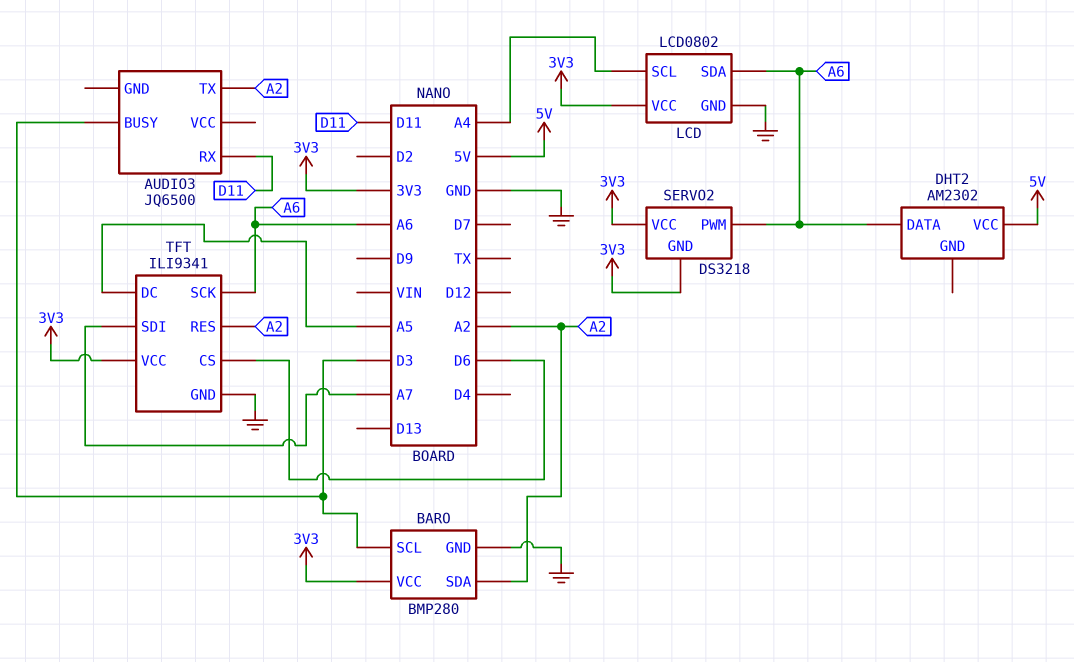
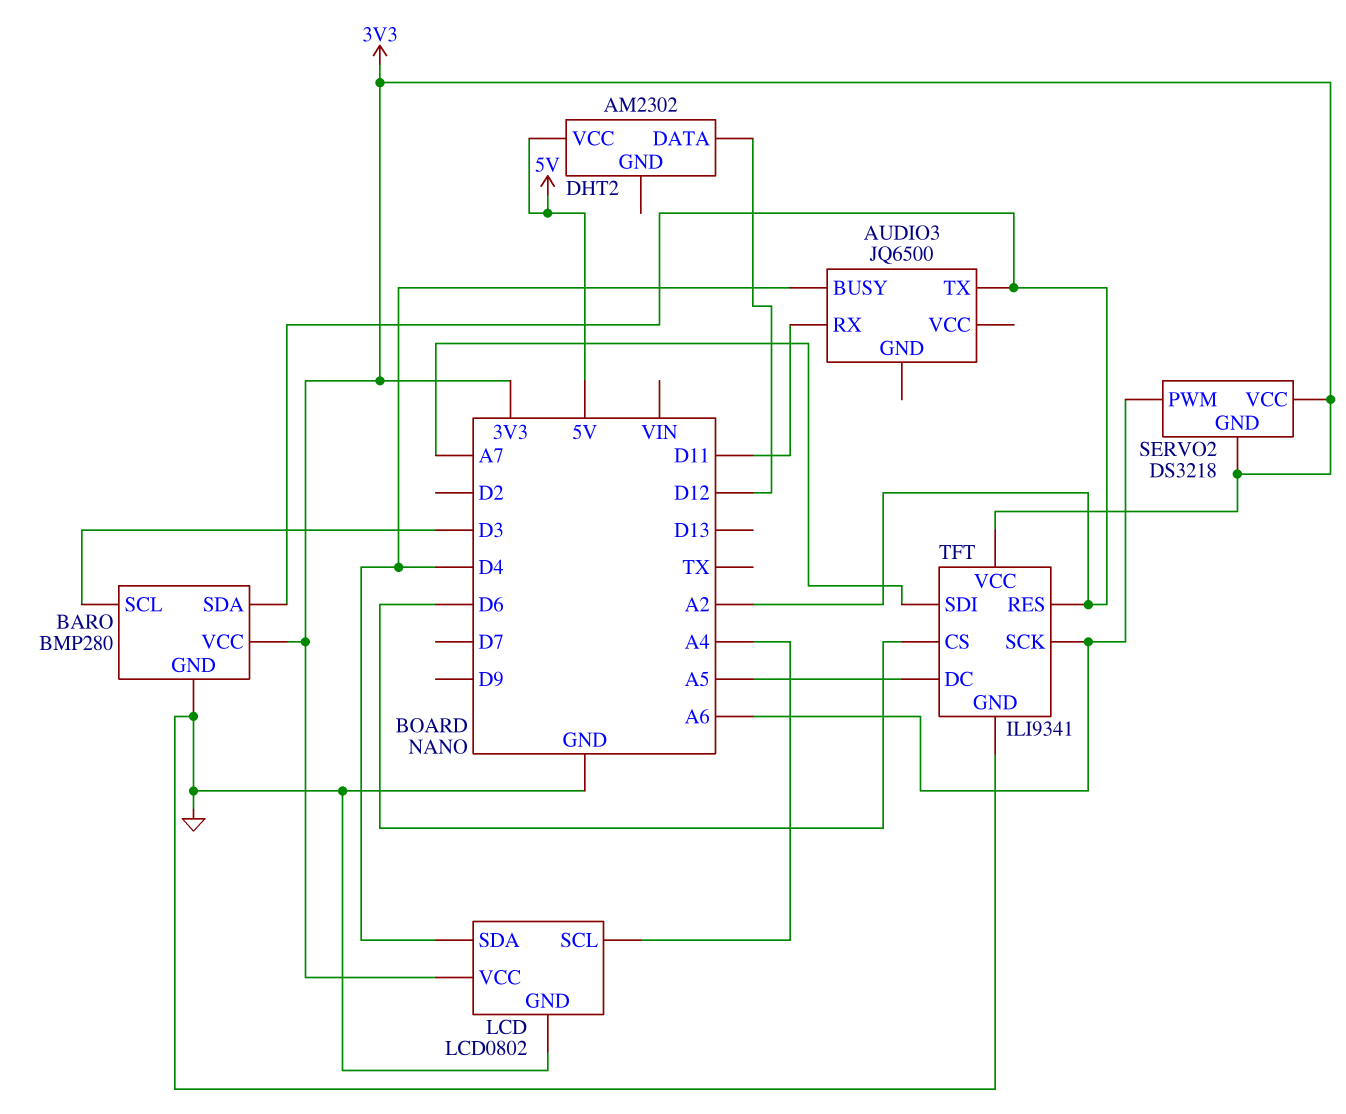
AUDIO3 pin BUSY: D3 -> D4
DHT2 pin DATA: A6 -> D12
LCD pin SDA: A6 -> D4

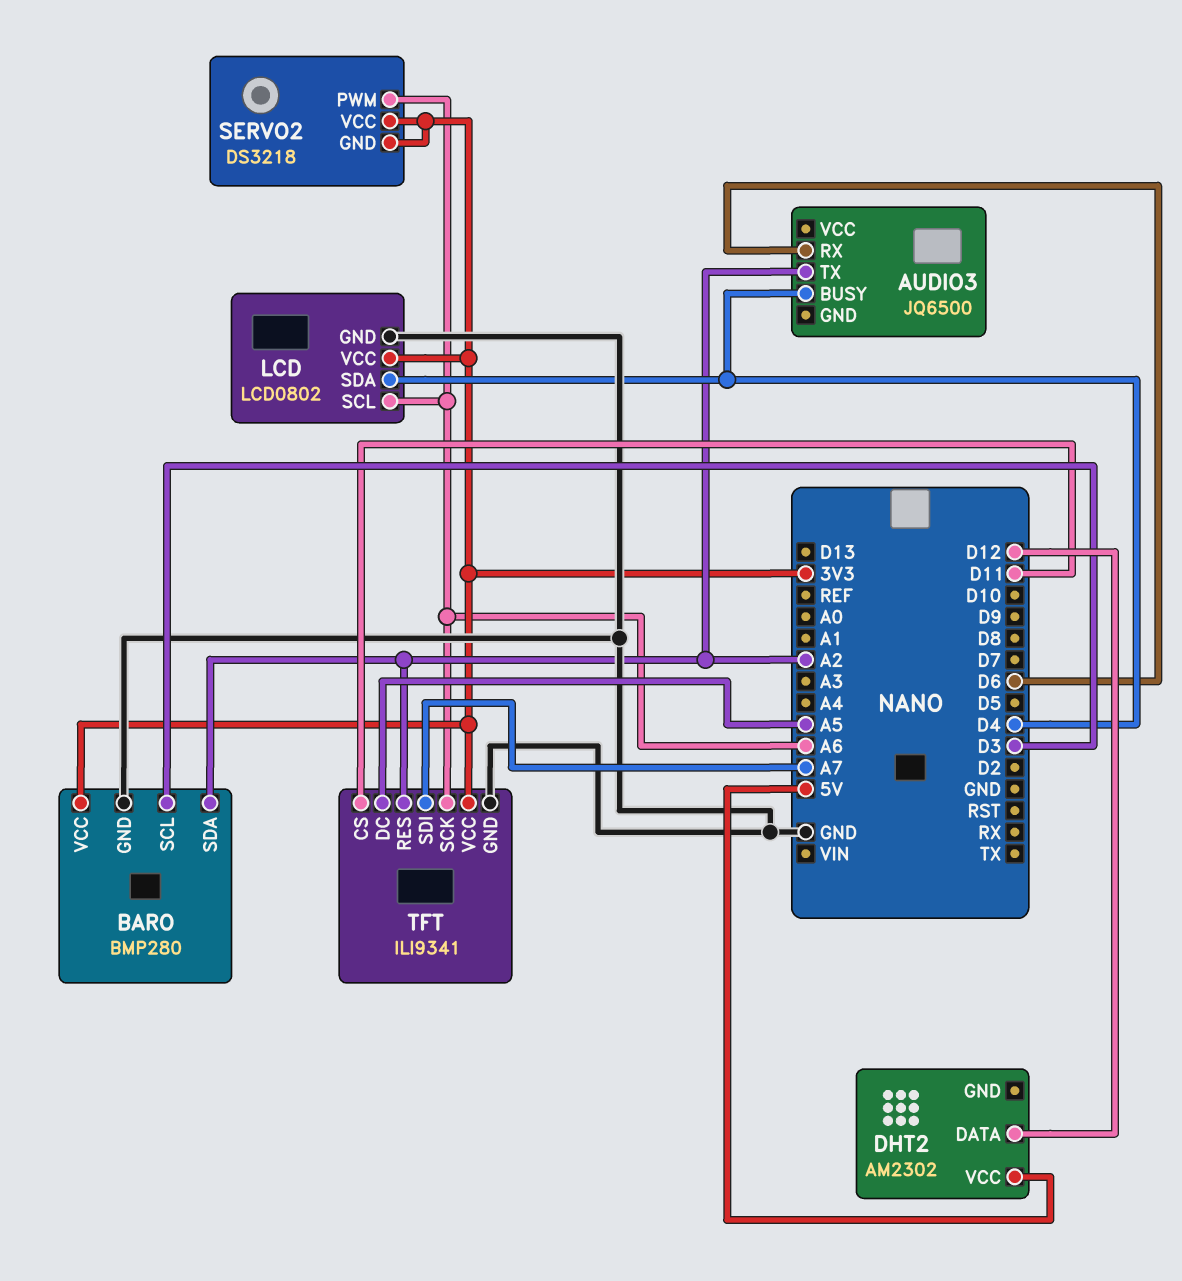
AUDIO3 pin RX: D11 -> D6
LCD pin SCL: A4 -> A6
TFT pin CS: D6 -> D11

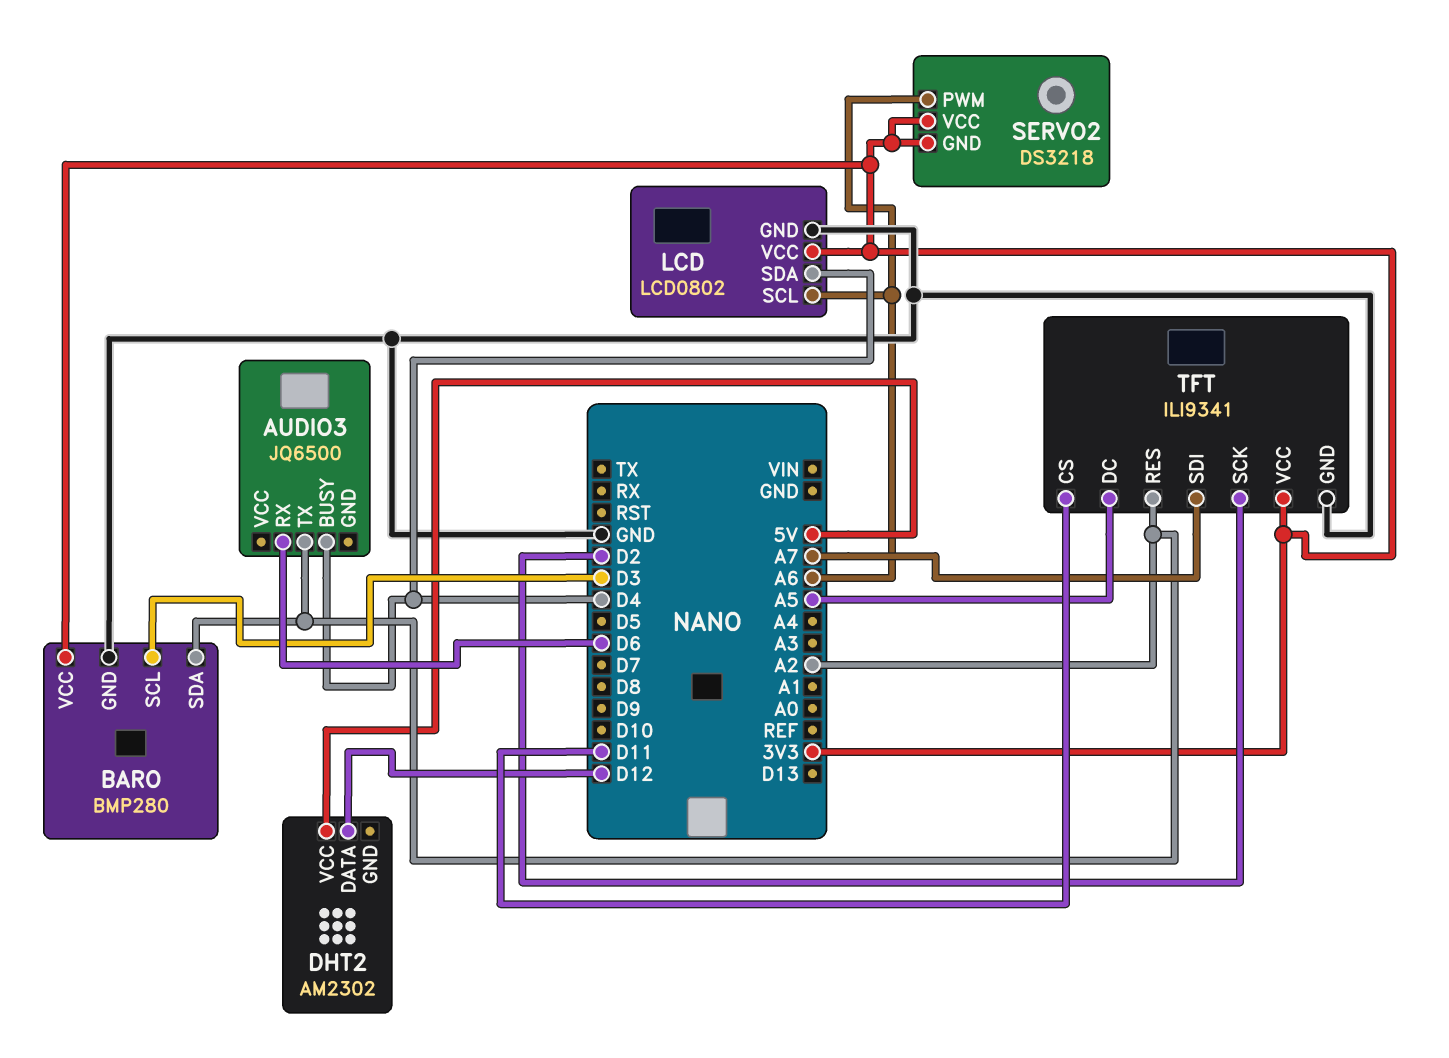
TFT pin SCK: A6 -> D2

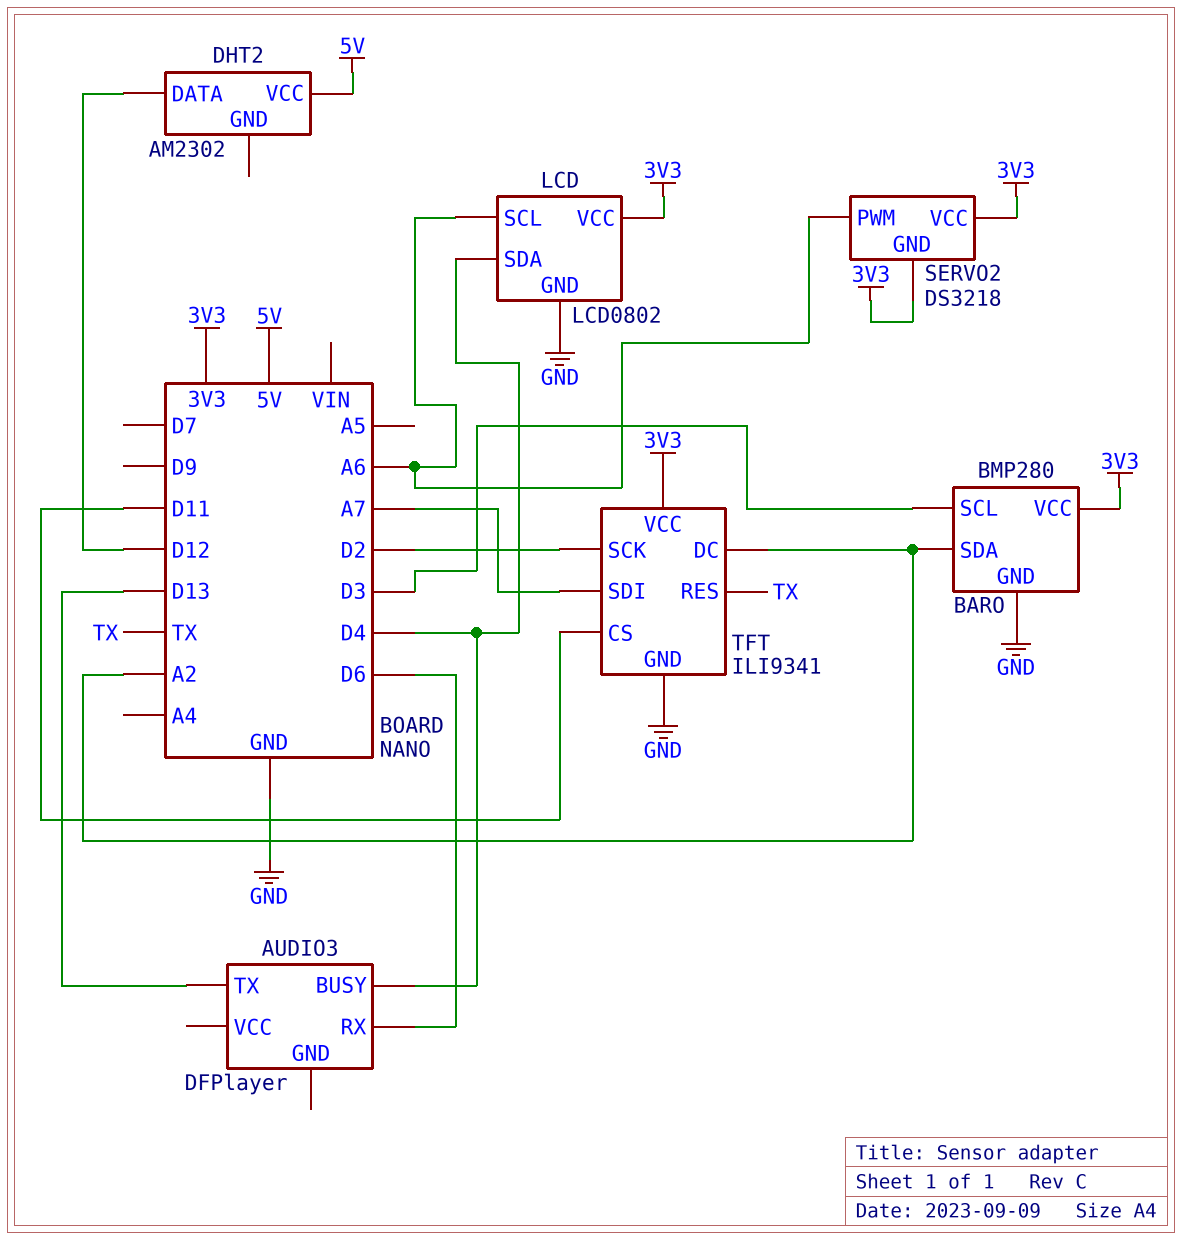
AUDIO3: JQ6500 -> DFPlayer
AUDIO3 pin TX: A2 -> D13
TFT pin DC: A5 -> A2
TFT pin RES: A2 -> TX

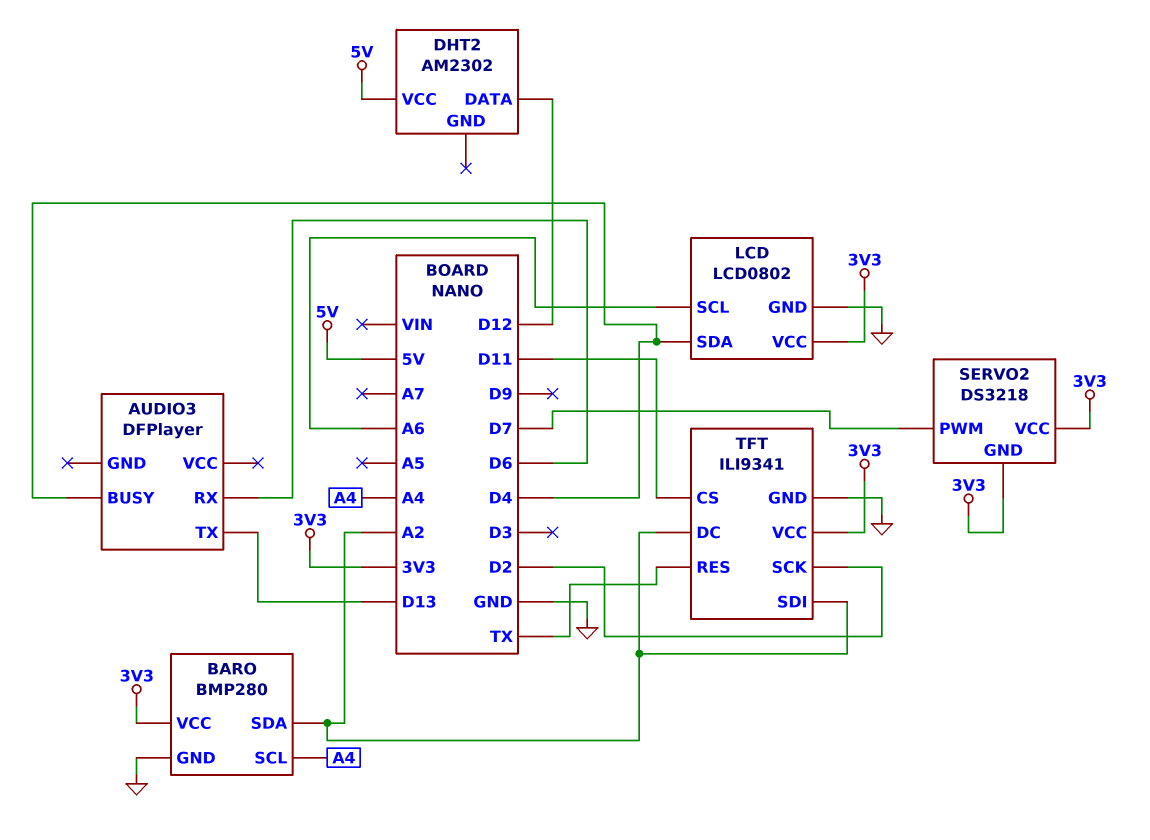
BARO pin SCL: D3 -> A4
SERVO2 pin PWM: A6 -> D7
TFT pin SDI: A7 -> A2

